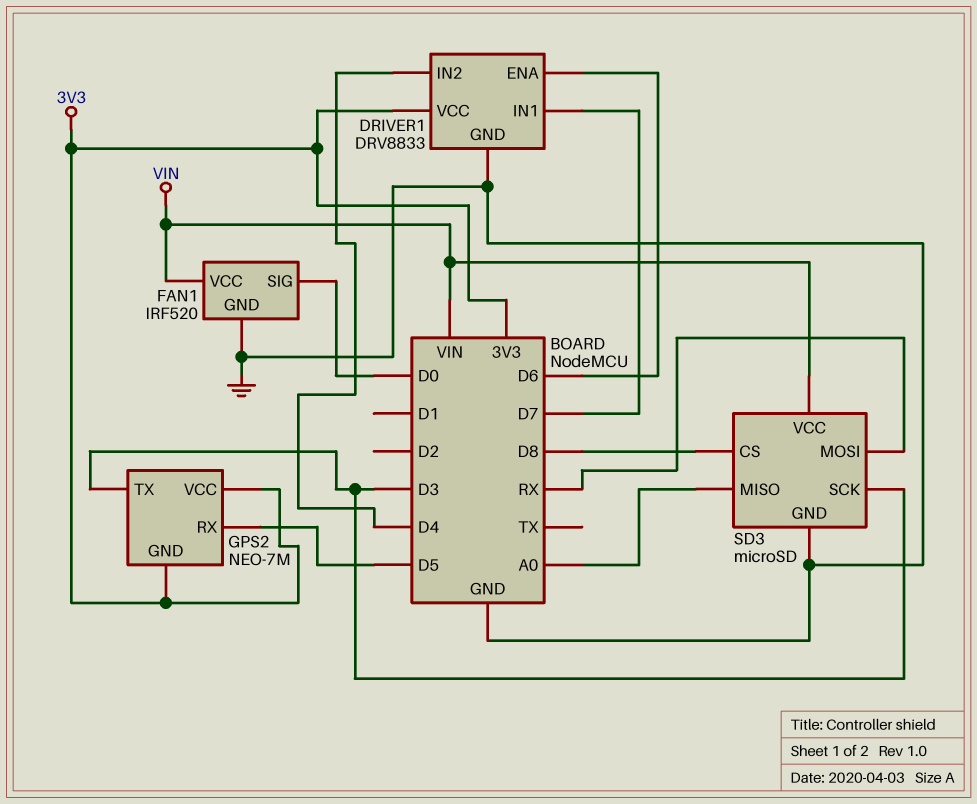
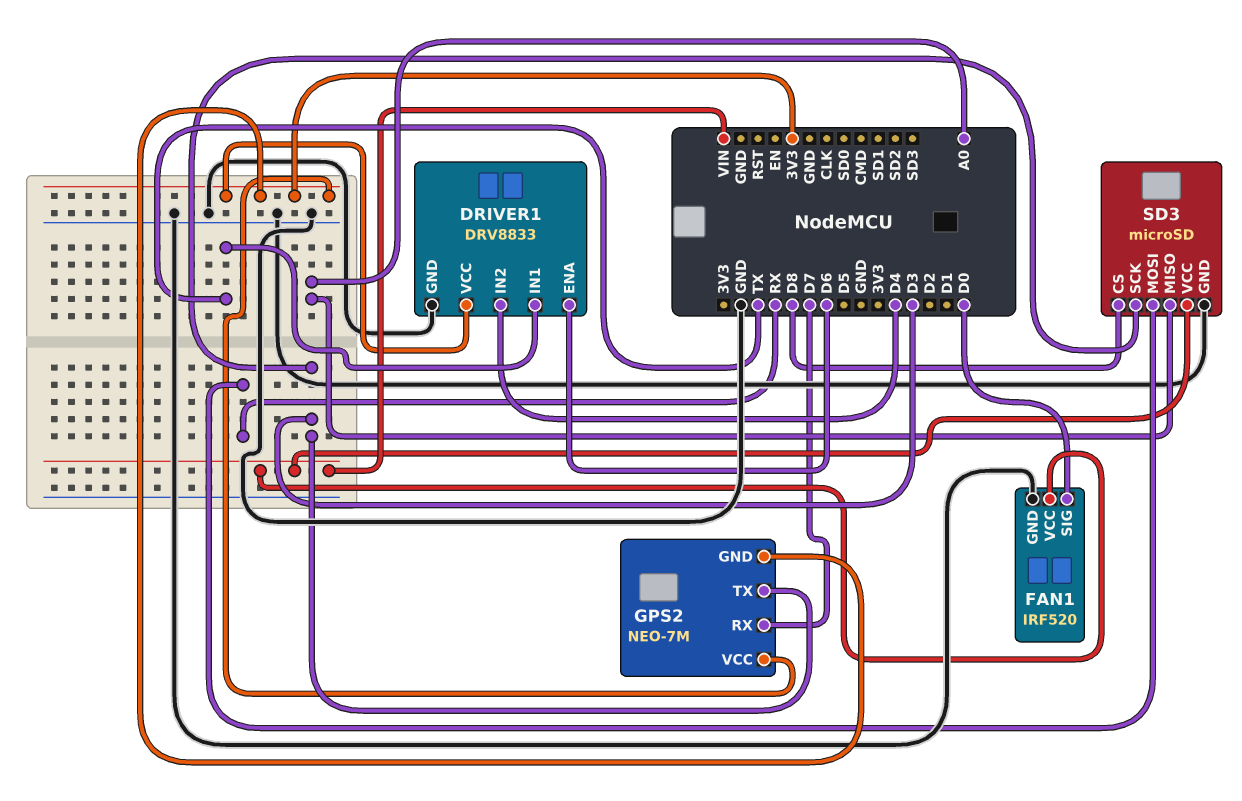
DRIVER1 pin IN1: D7 -> TX
GPS2 pin RX: D5 -> D7

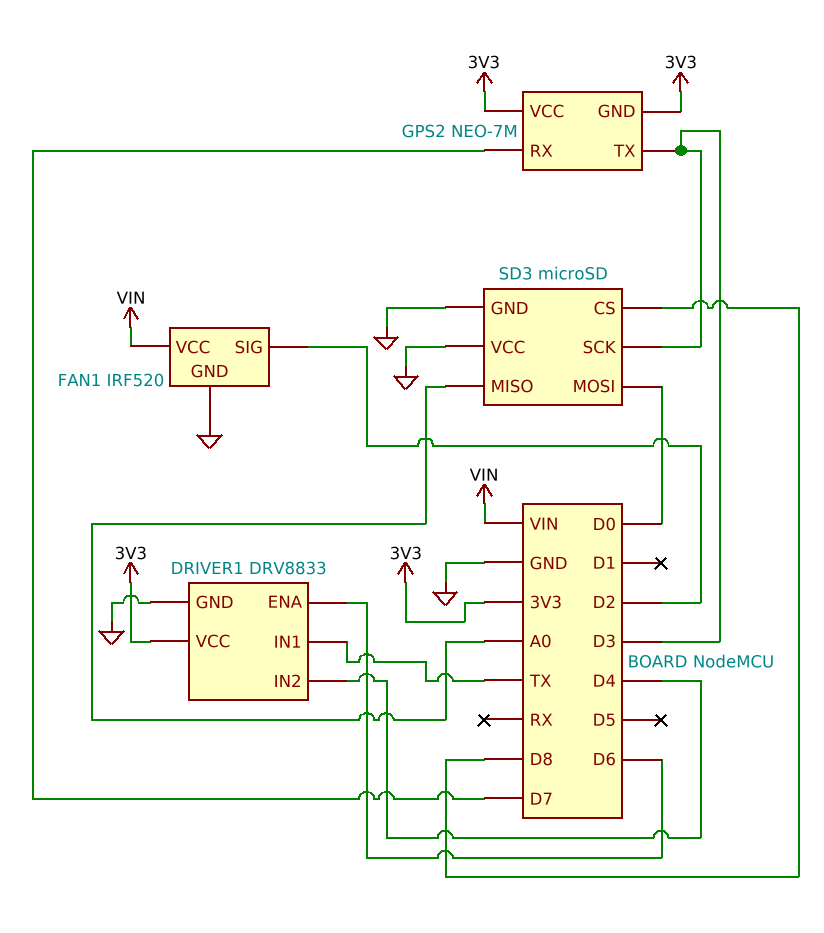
FAN1 pin SIG: D0 -> D2
SD3 pin MOSI: RX -> D0
SD3 pin VCC: VIN -> GND

